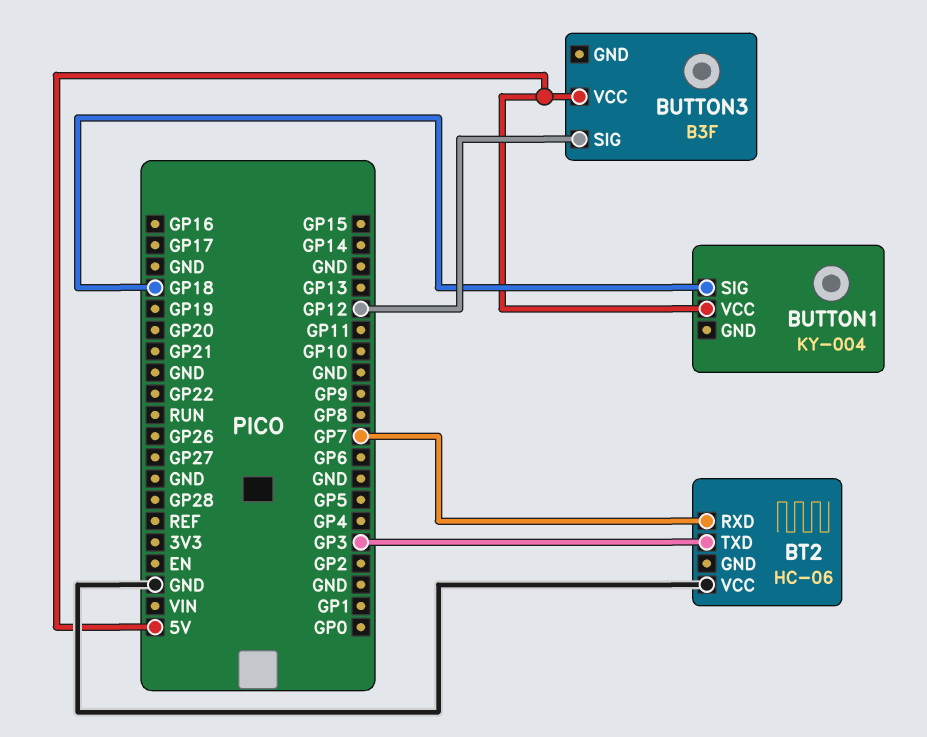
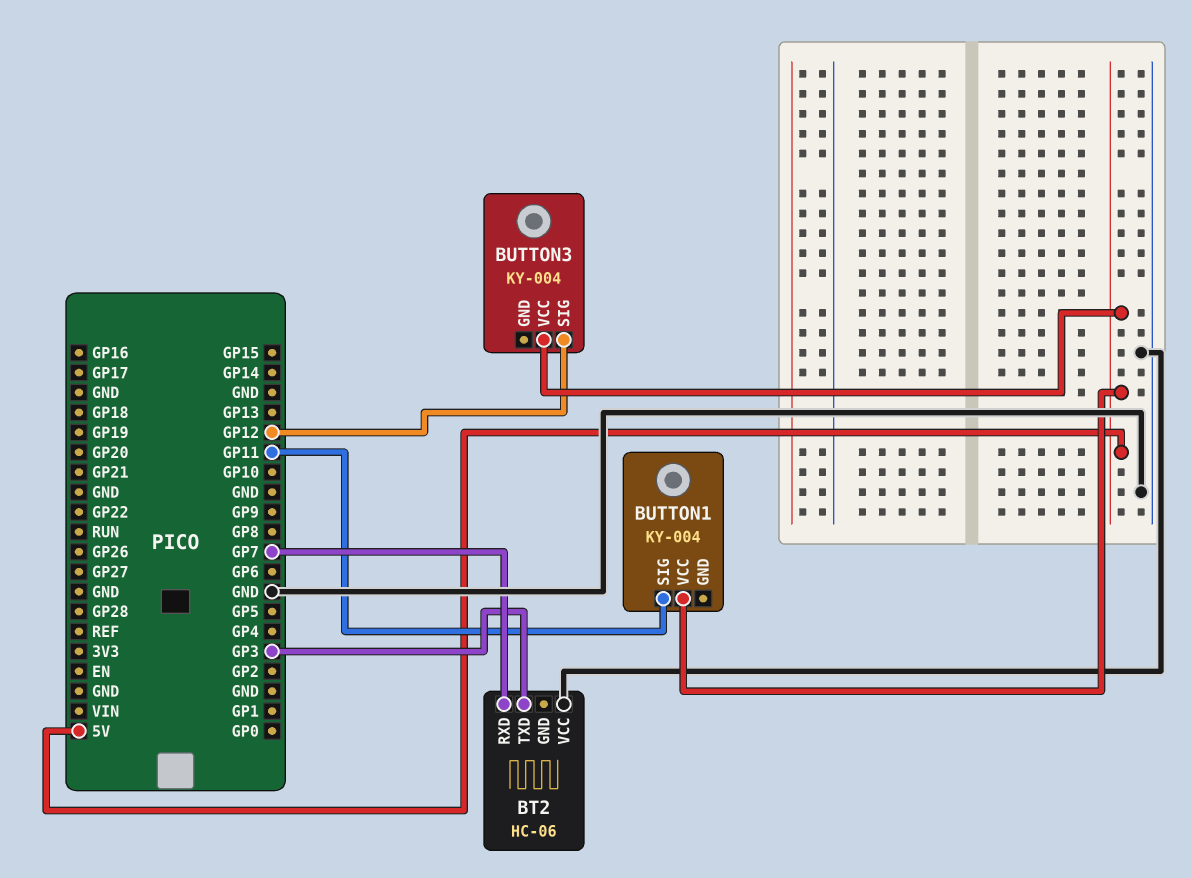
BUTTON1 pin SIG: GP18 -> GP11
BUTTON3: B3F -> KY-004

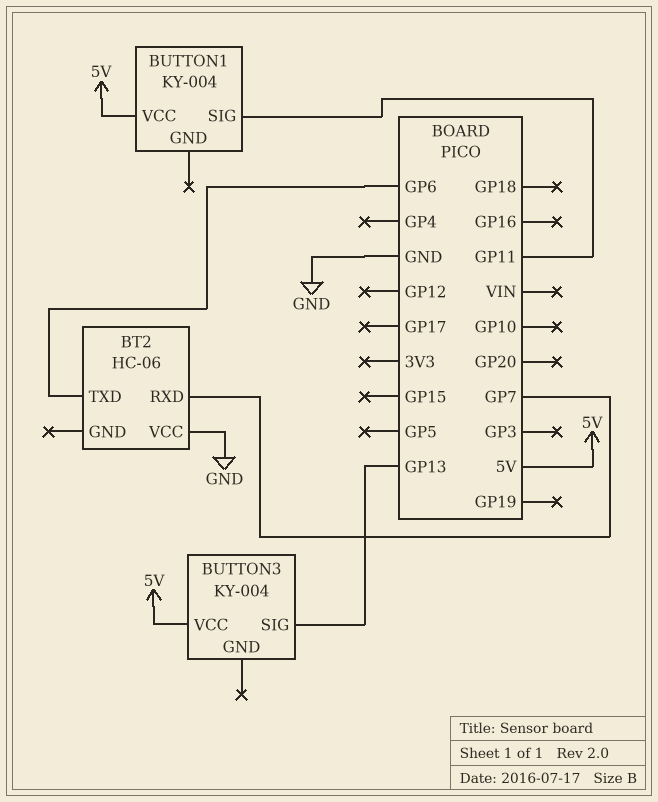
BT2 pin TXD: GP3 -> GP6
BUTTON3 pin SIG: GP12 -> GP13

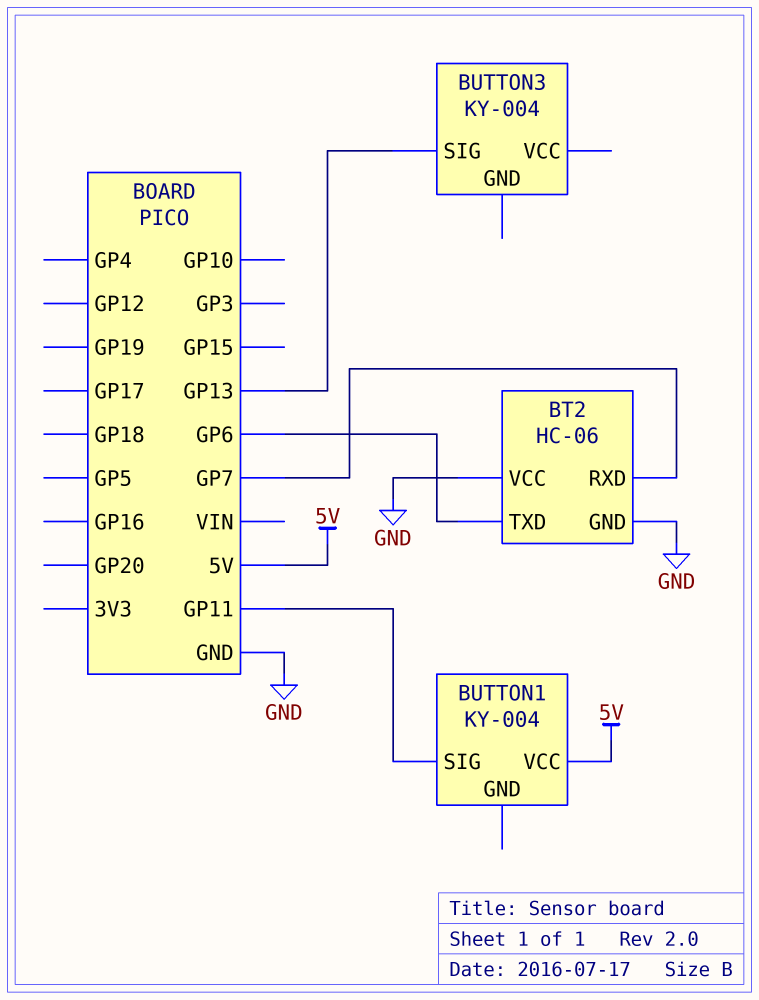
BT2 pin GND: none -> GND
BUTTON3 pin VCC: 5V -> none

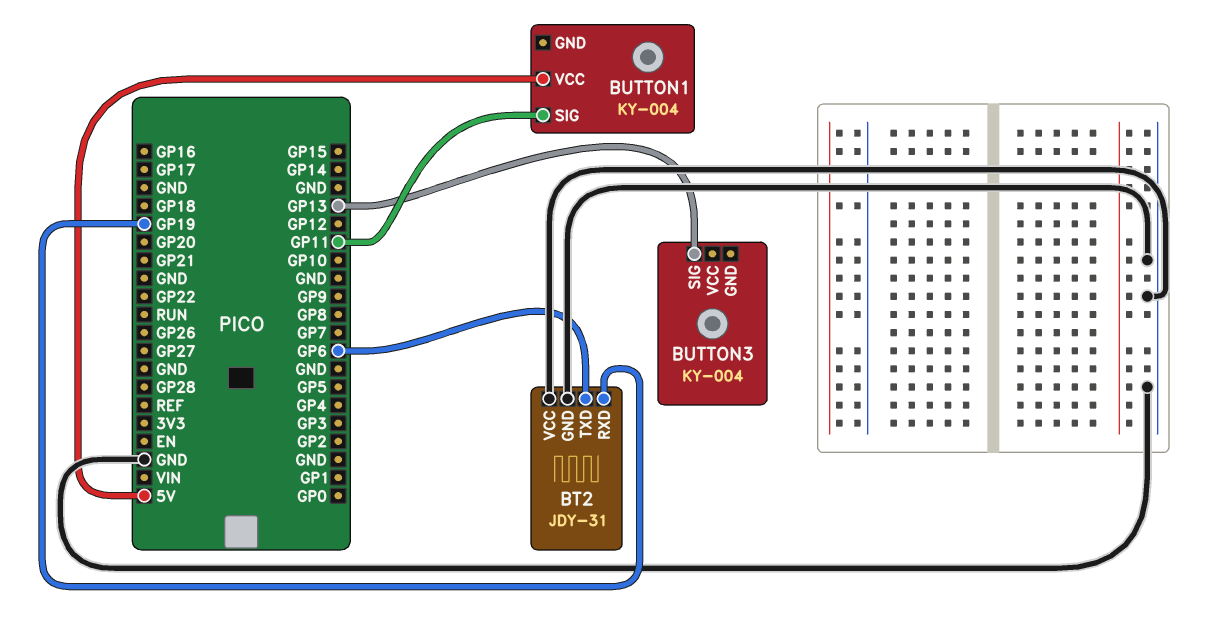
BT2: HC-06 -> JDY-31
BT2 pin RXD: GP7 -> GP19

